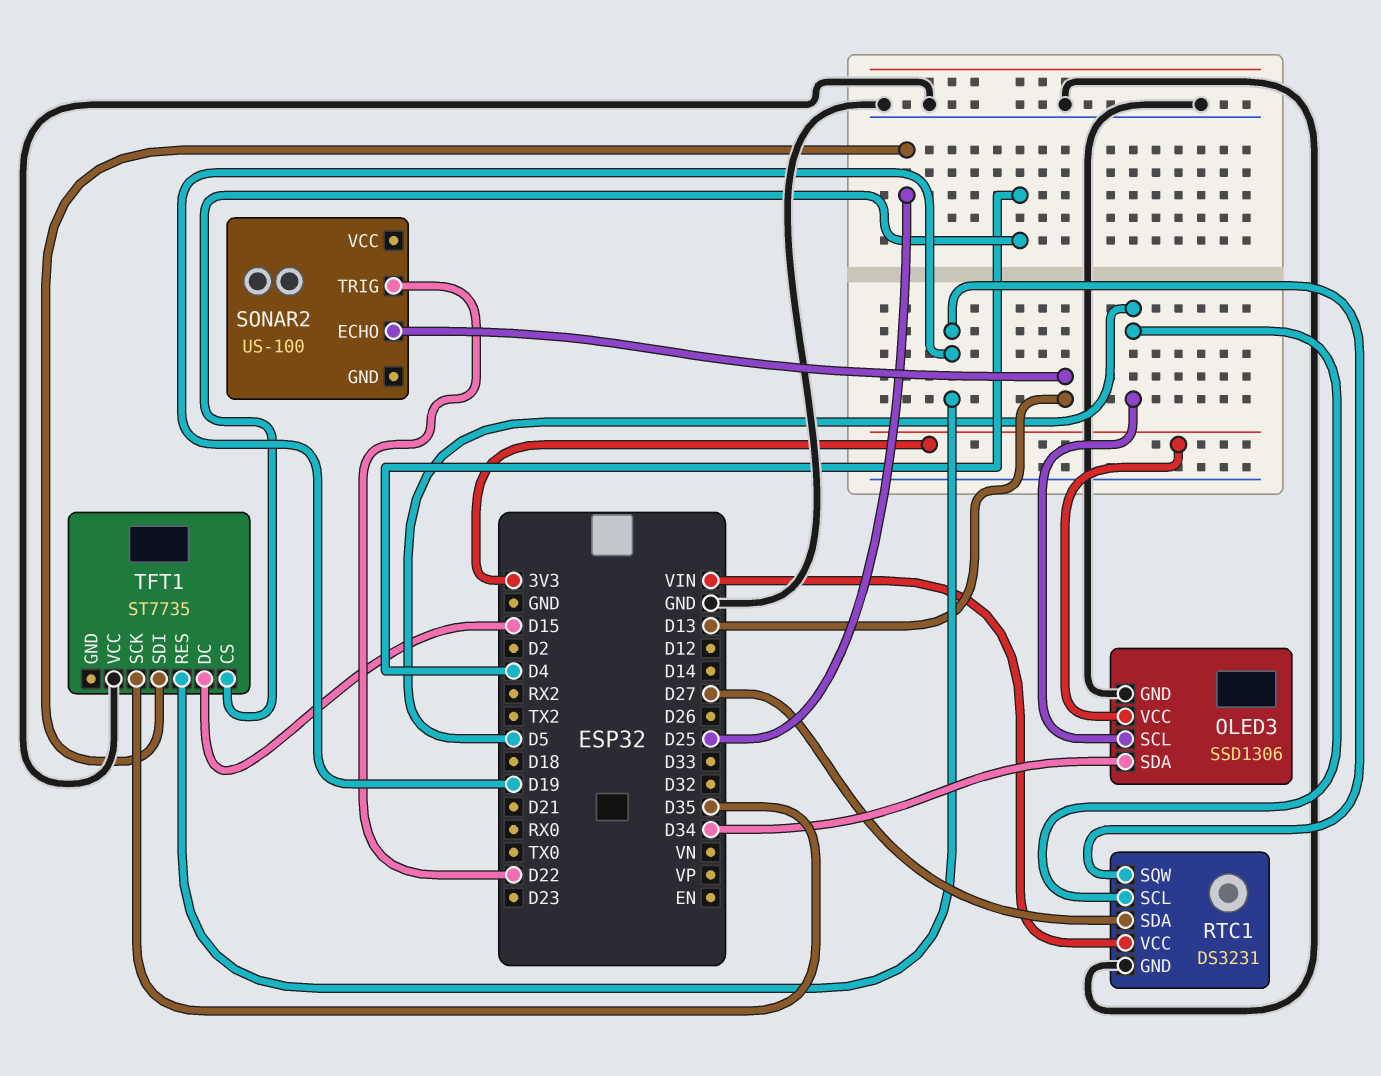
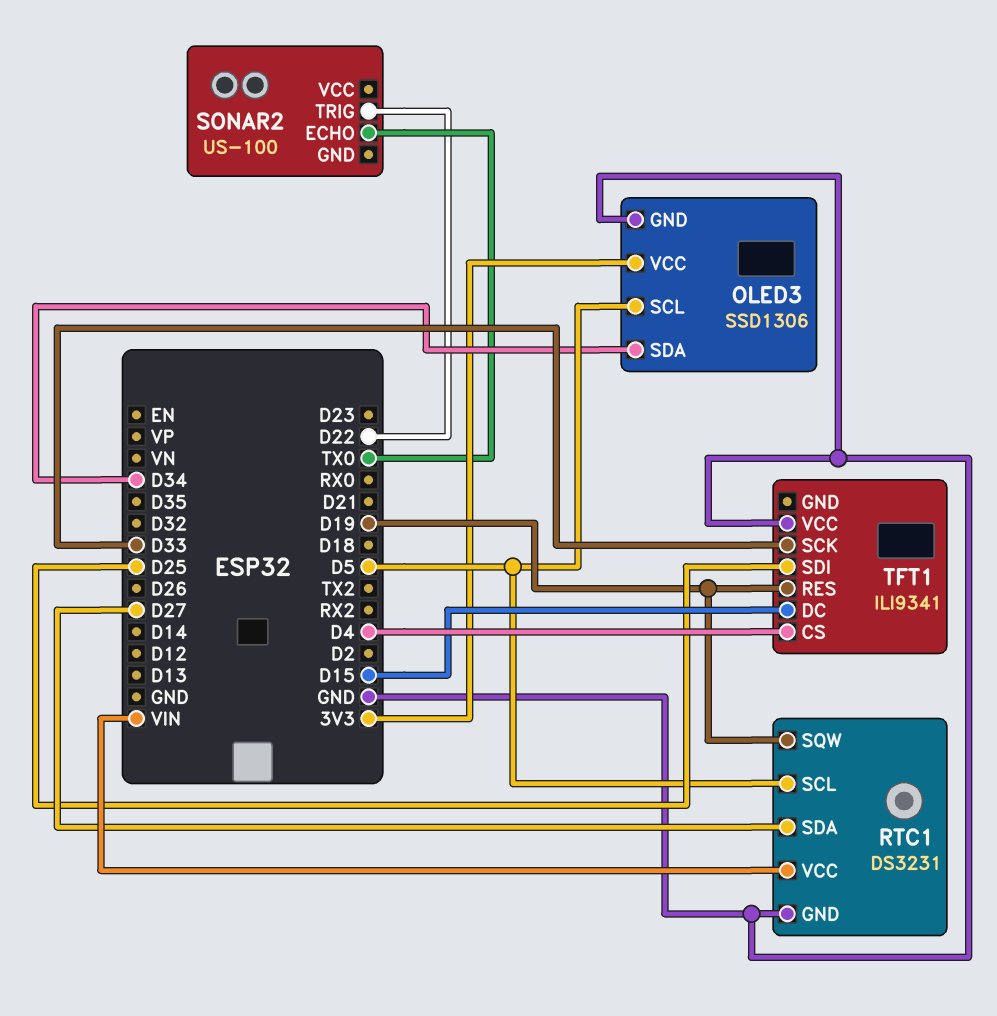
SONAR2 pin ECHO: D13 -> TX0
TFT1: ST7735 -> ILI9341
TFT1 pin SCK: D35 -> D33

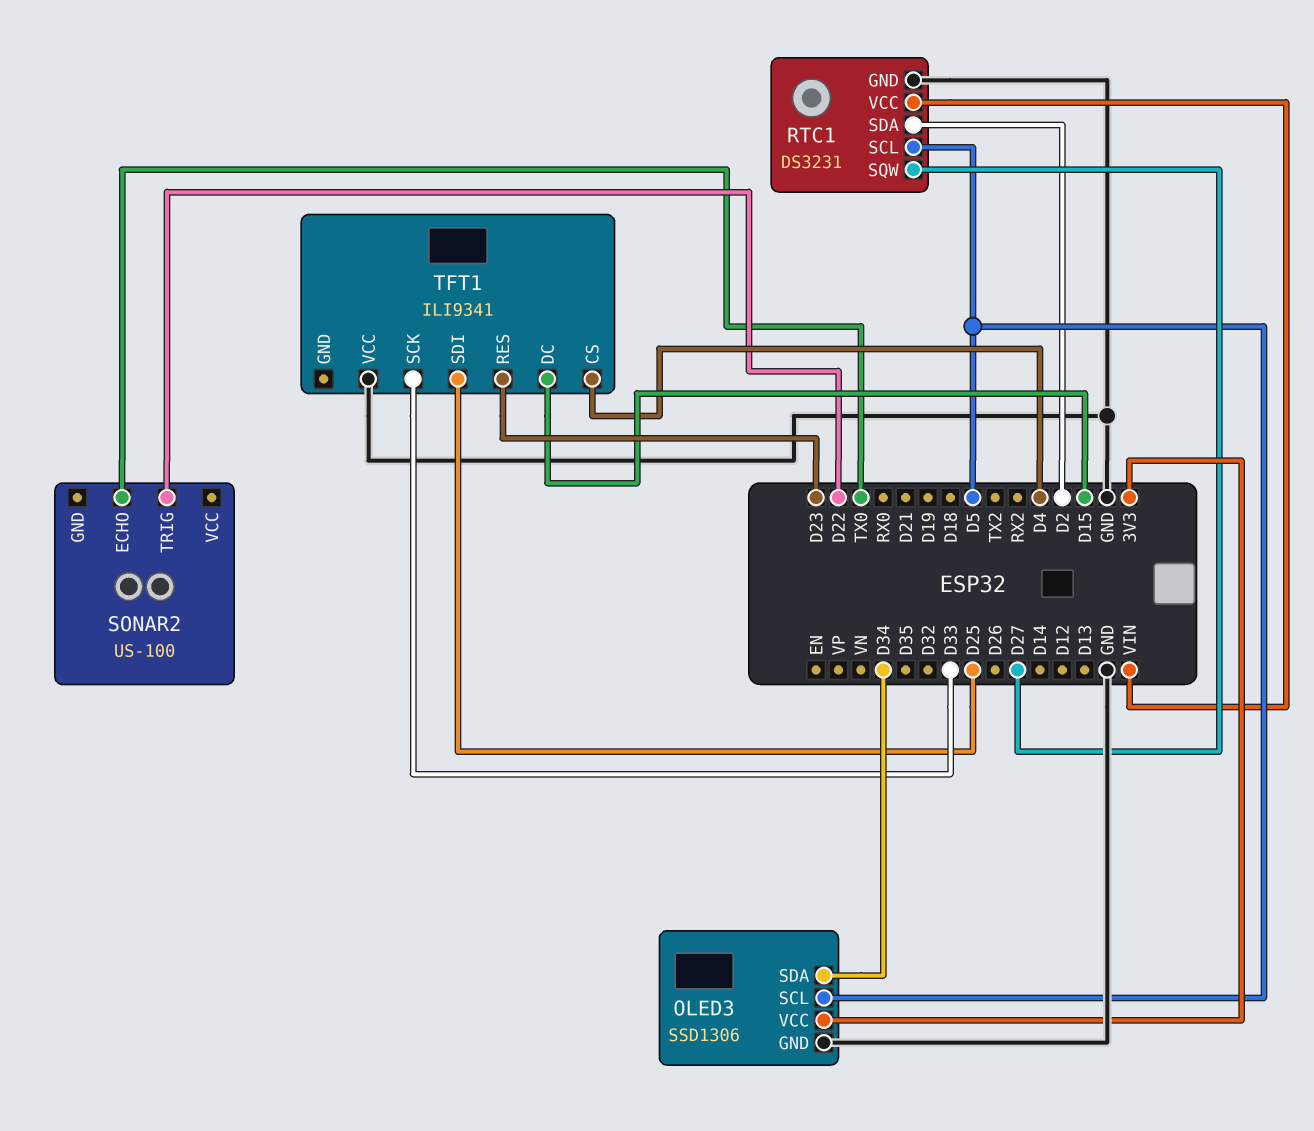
RTC1 pin SDA: D27 -> D2
RTC1 pin SQW: D19 -> D27
TFT1 pin RES: D19 -> D23

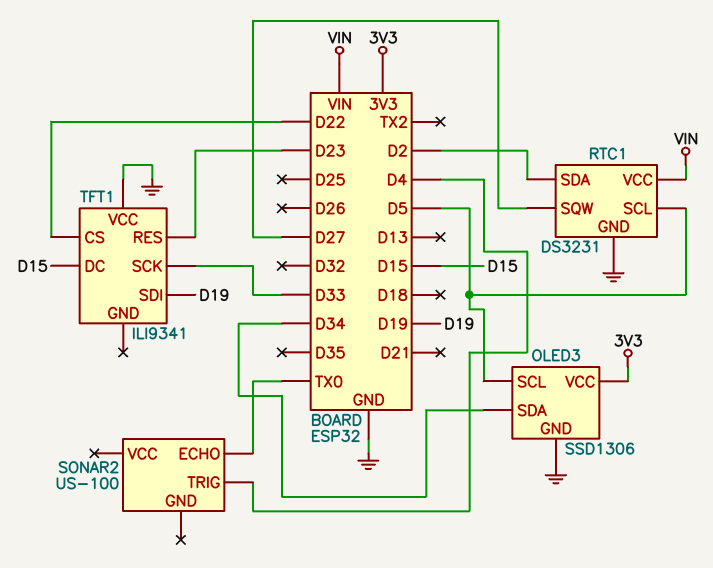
SONAR2 pin TRIG: D22 -> D4
TFT1 pin CS: D4 -> D22
TFT1 pin SDI: D25 -> D19

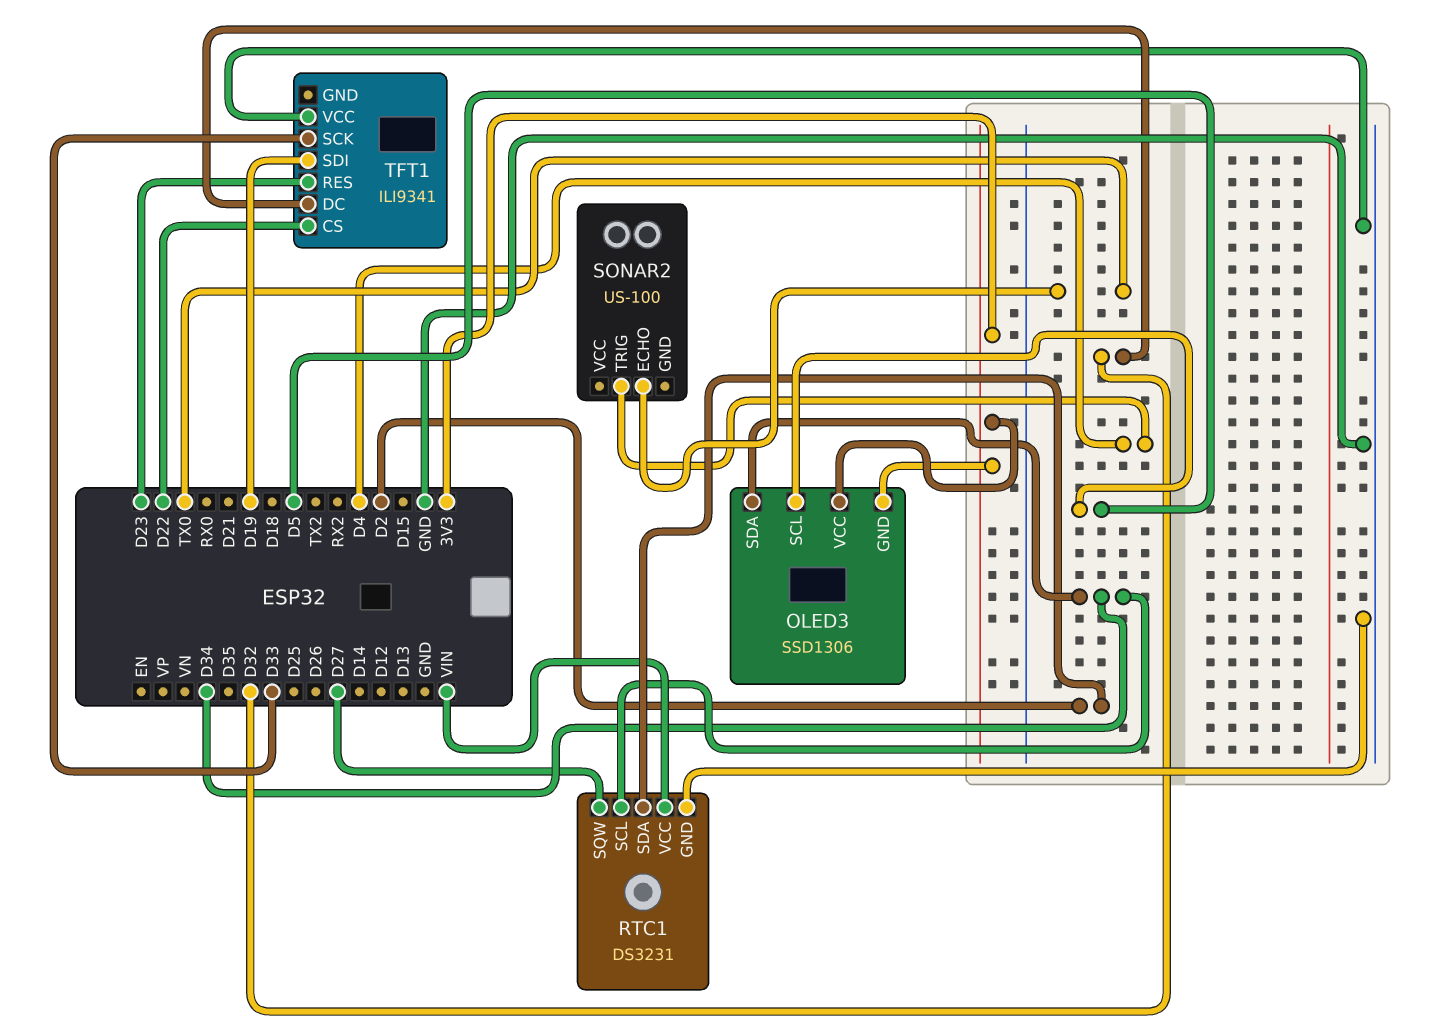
OLED3 pin GND: GND -> 3V3
RTC1 pin SCL: D5 -> D34
TFT1 pin DC: D15 -> D32

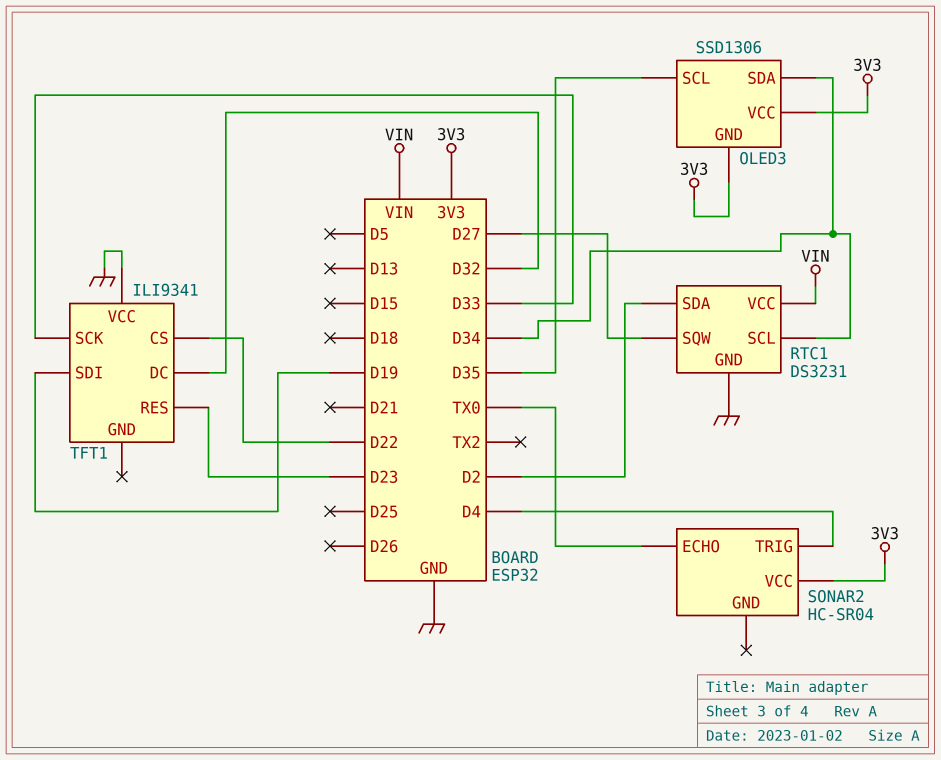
OLED3 pin SCL: D5 -> D35
SONAR2: US-100 -> HC-SR04
SONAR2 pin VCC: none -> 3V3

